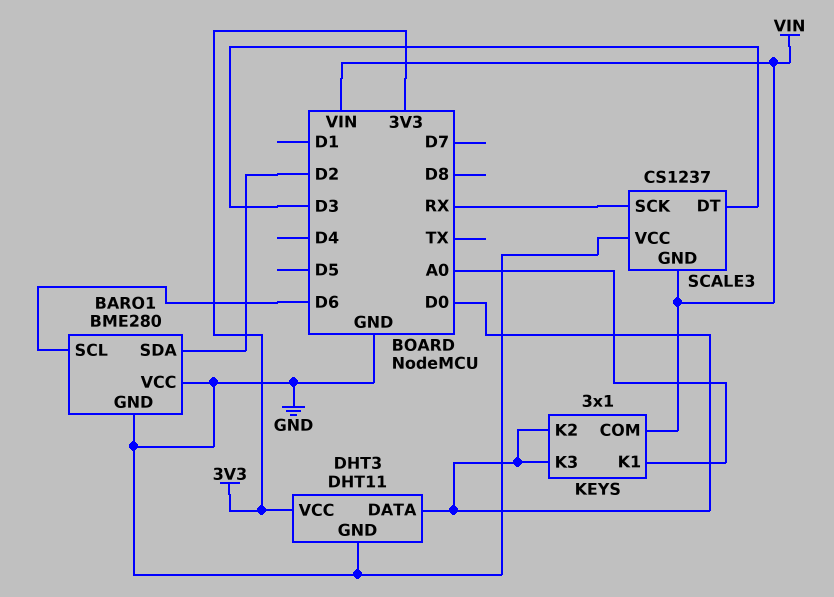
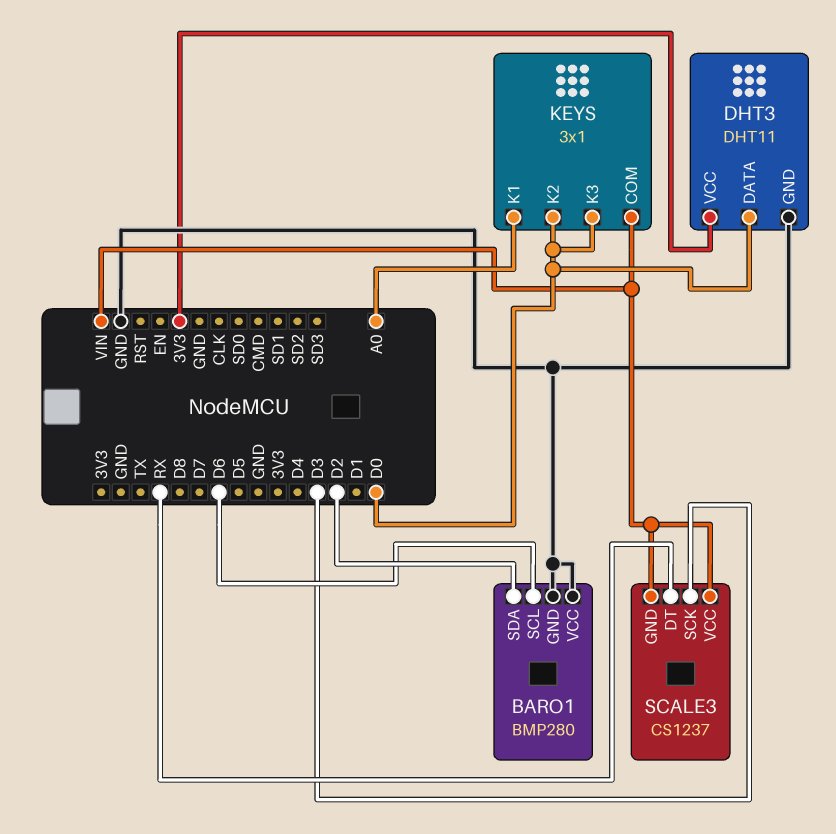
BARO1: BME280 -> BMP280
SCALE3 pin DT: D3 -> RX
SCALE3 pin SCK: RX -> D3
SCALE3 pin VCC: GND -> VIN

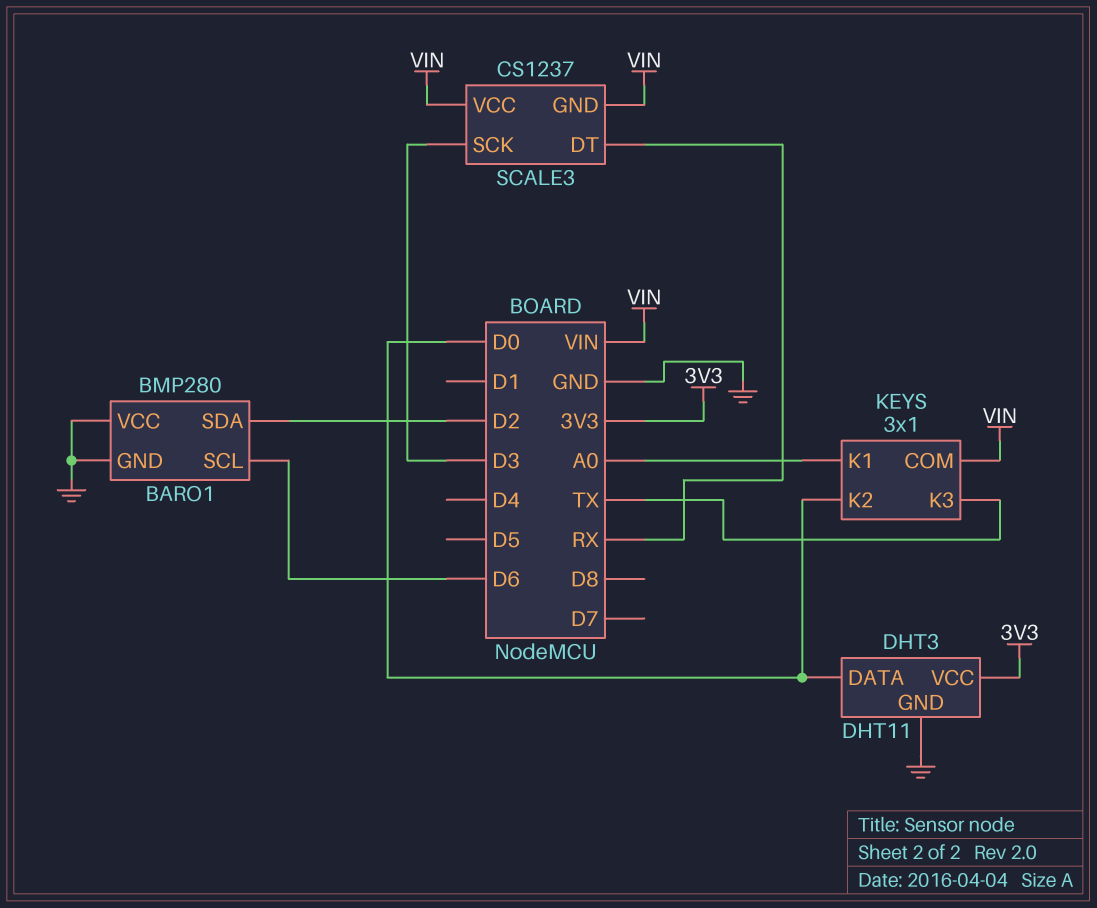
KEYS pin K3: D0 -> TX

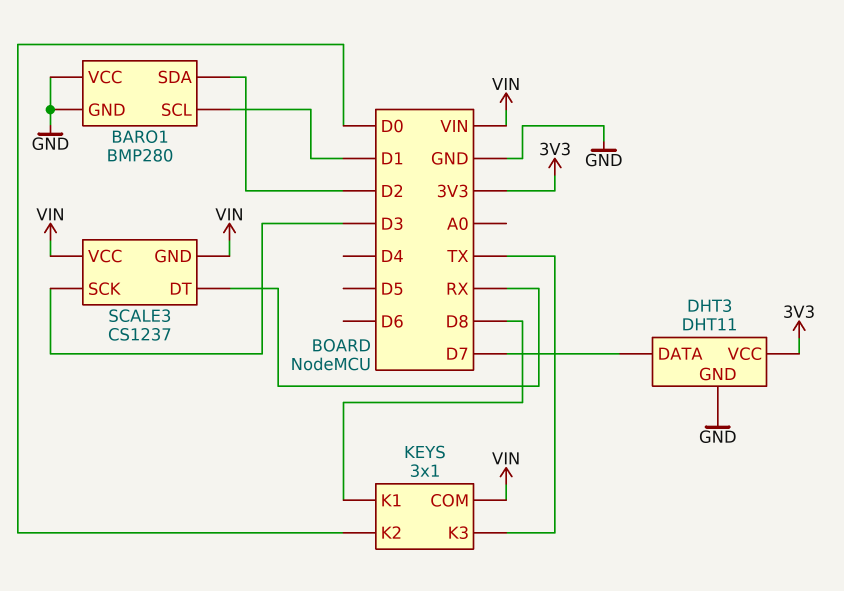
BARO1 pin SCL: D6 -> D1
DHT3 pin DATA: D0 -> D7
KEYS pin K1: A0 -> D8

